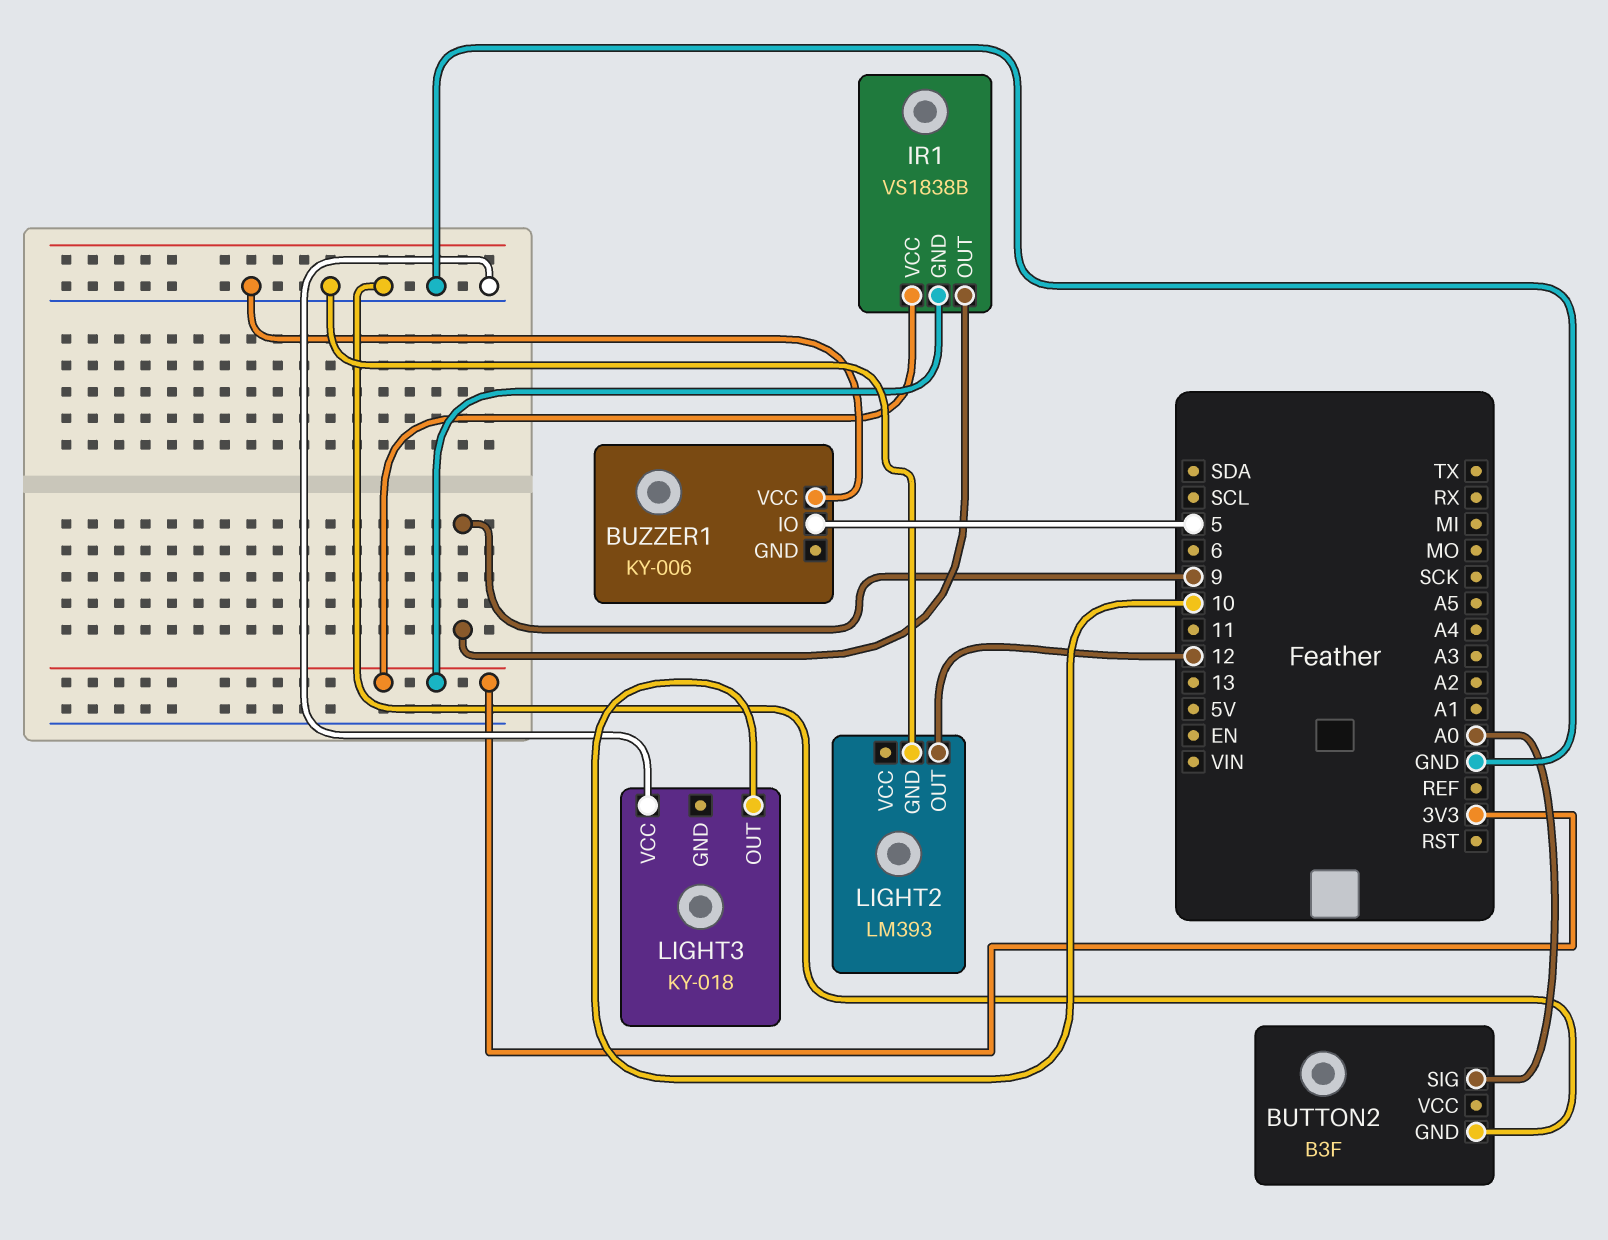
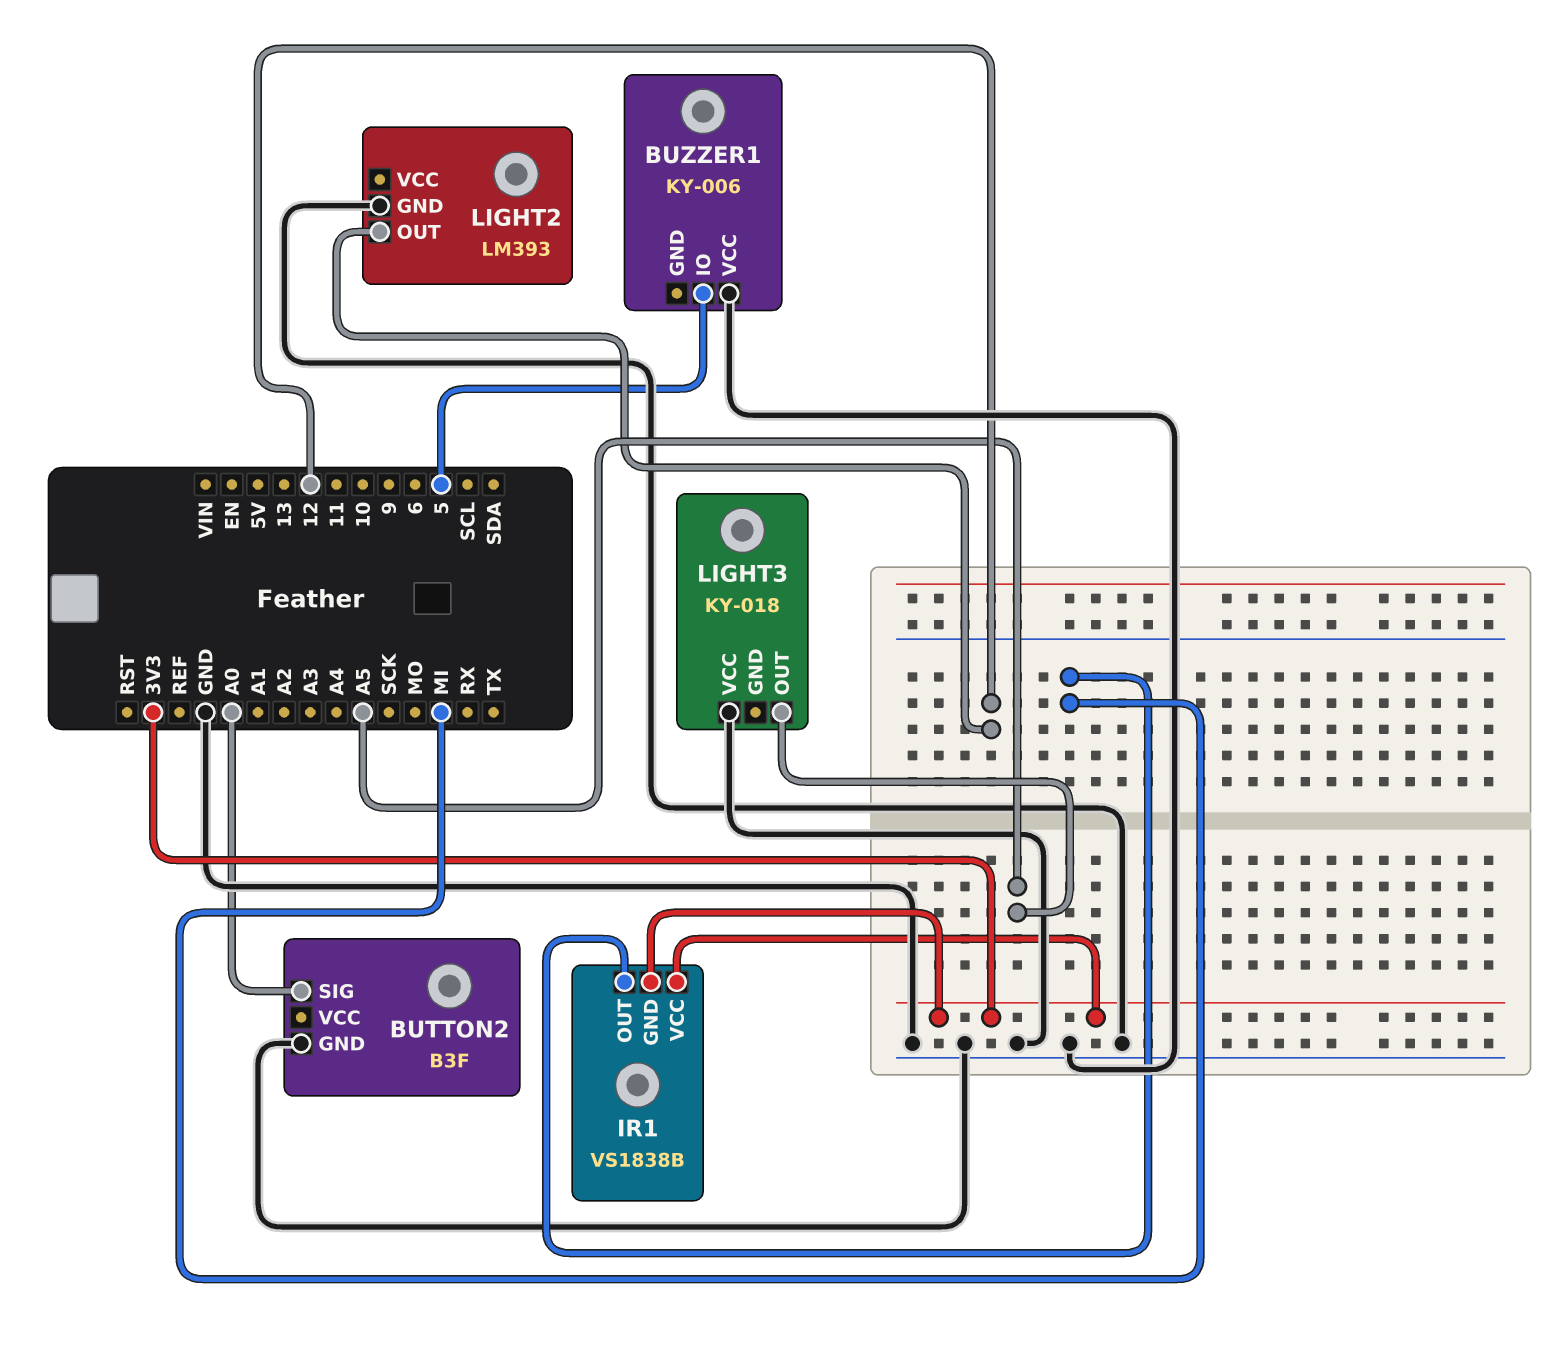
IR1 pin OUT: 9 -> MI
LIGHT3 pin OUT: 10 -> A5

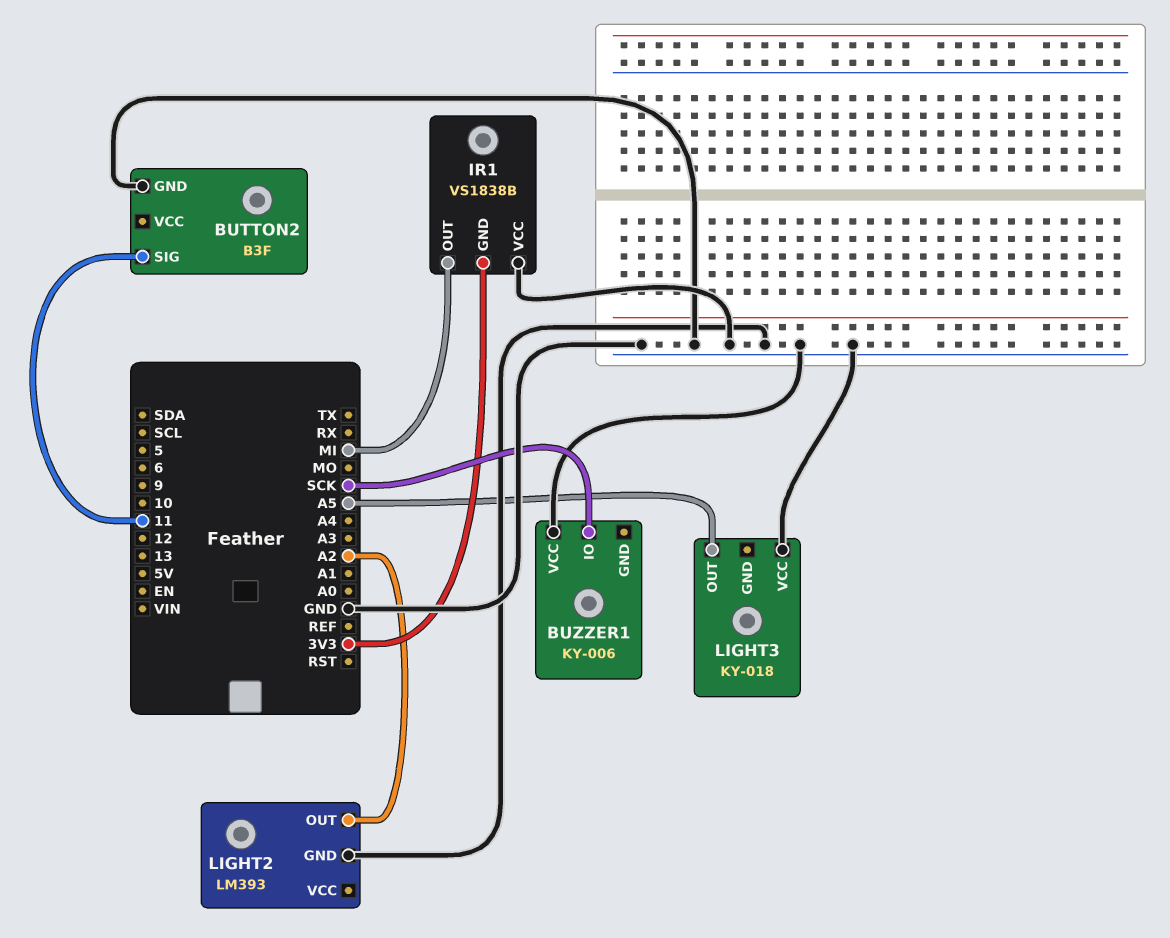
BUTTON2 pin SIG: A0 -> 11
BUZZER1 pin IO: 5 -> SCK
IR1 pin VCC: 3V3 -> GND
LIGHT2 pin OUT: 12 -> A2

